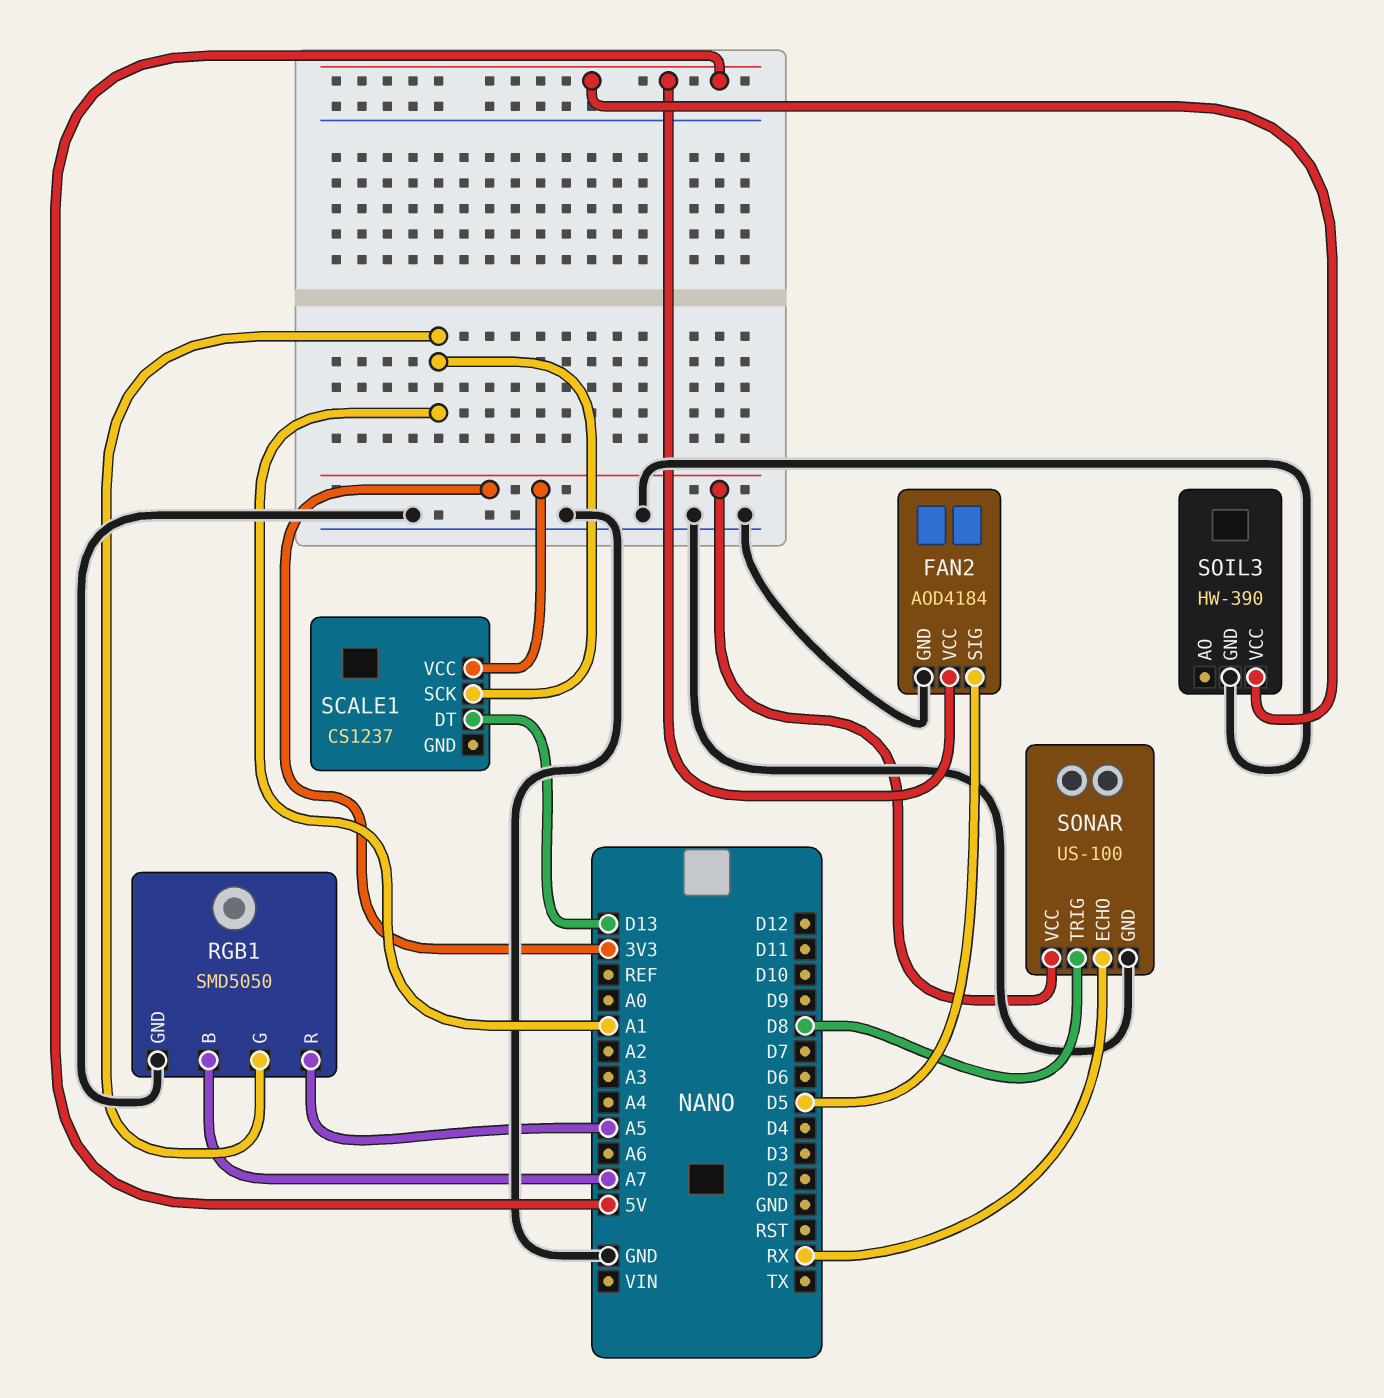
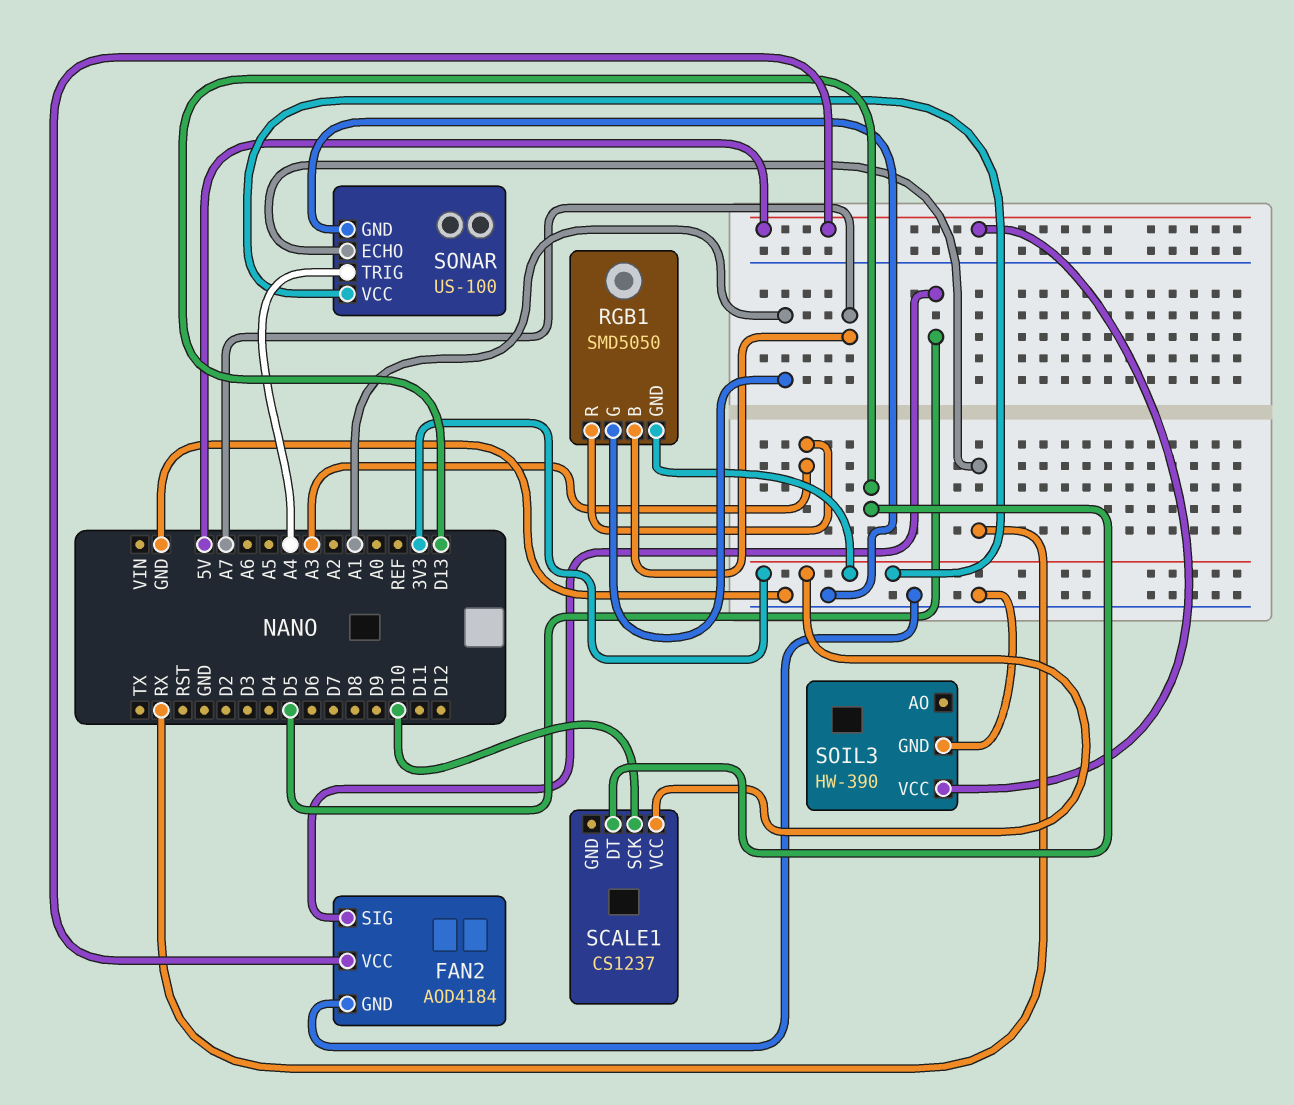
RGB1 pin GND: GND -> 3V3
RGB1 pin R: A5 -> A3
SCALE1 pin SCK: A1 -> D10
SONAR pin TRIG: D8 -> A4

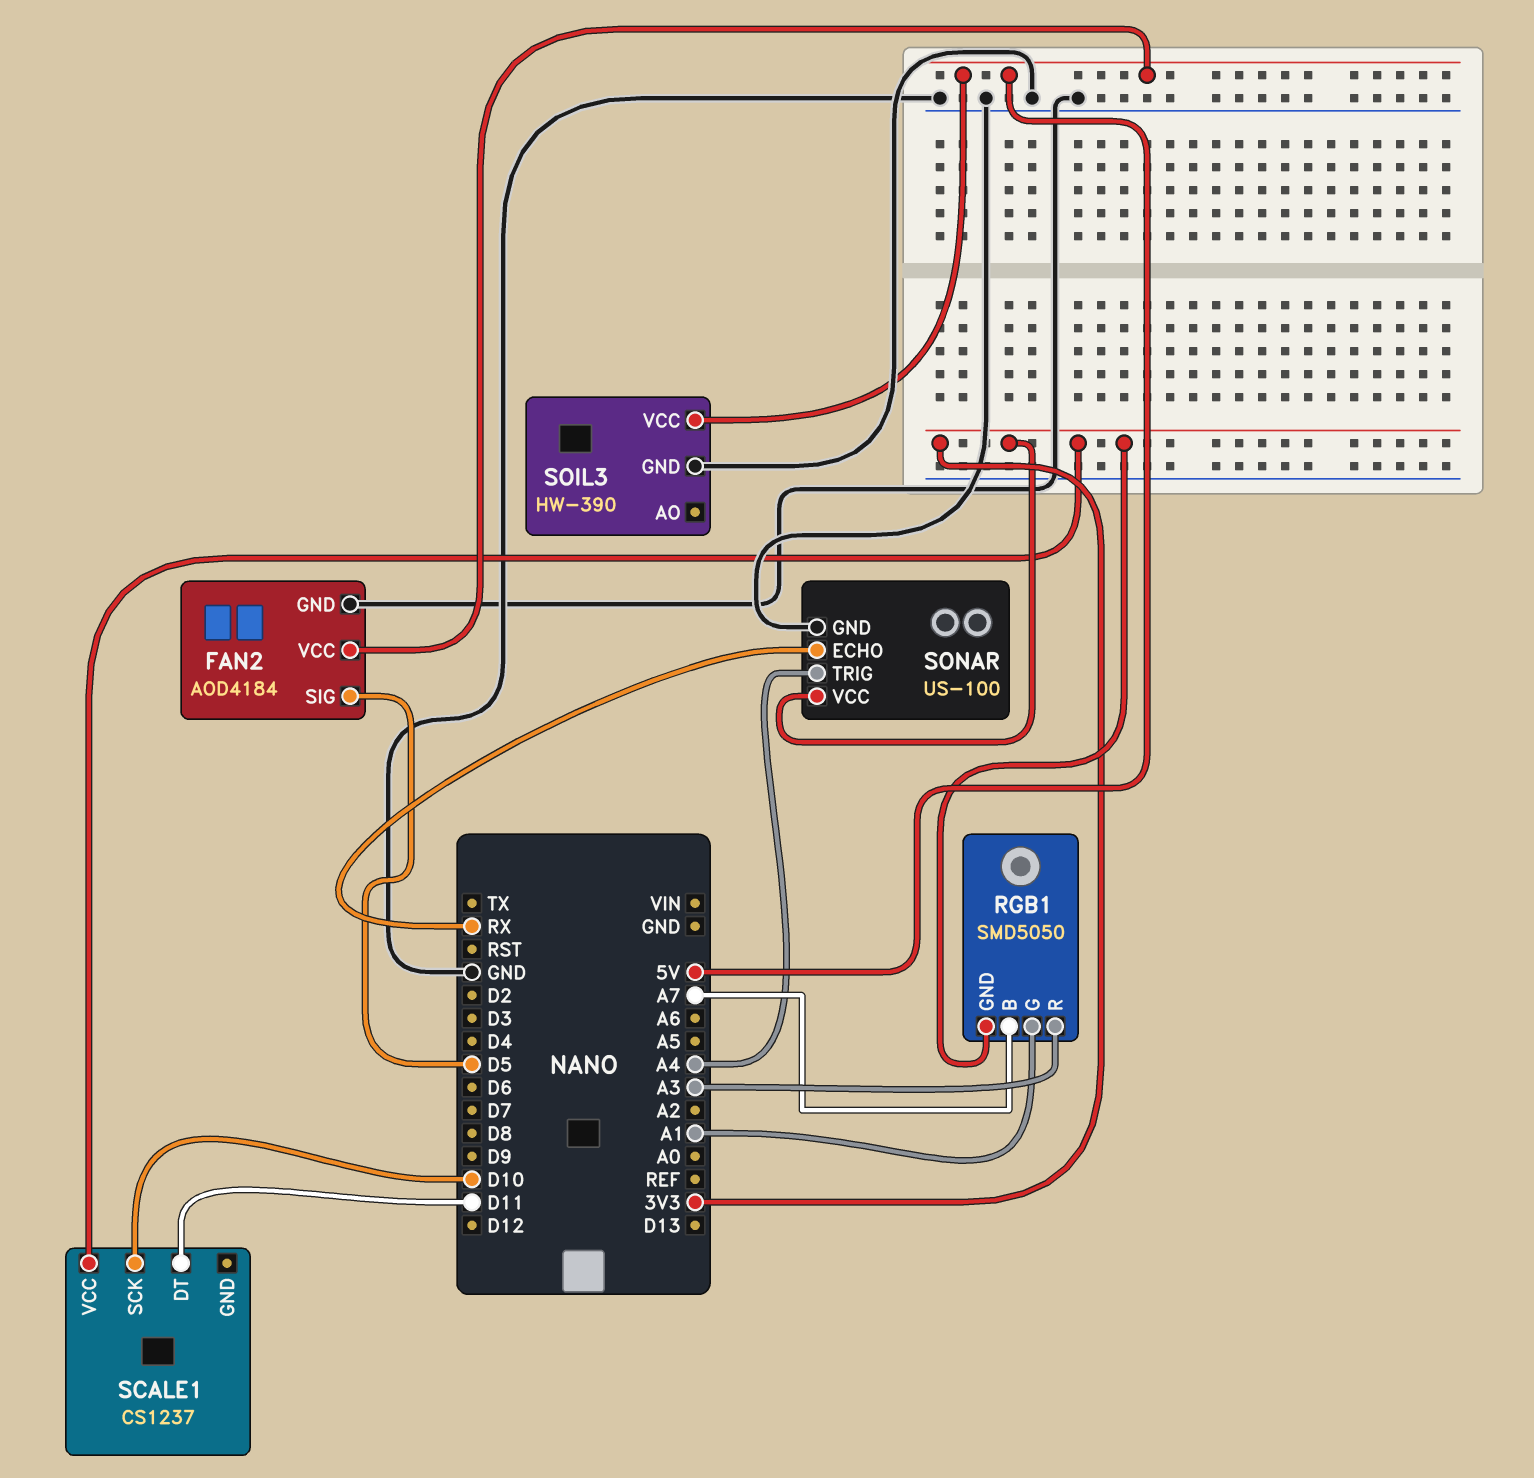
SCALE1 pin DT: D13 -> D11

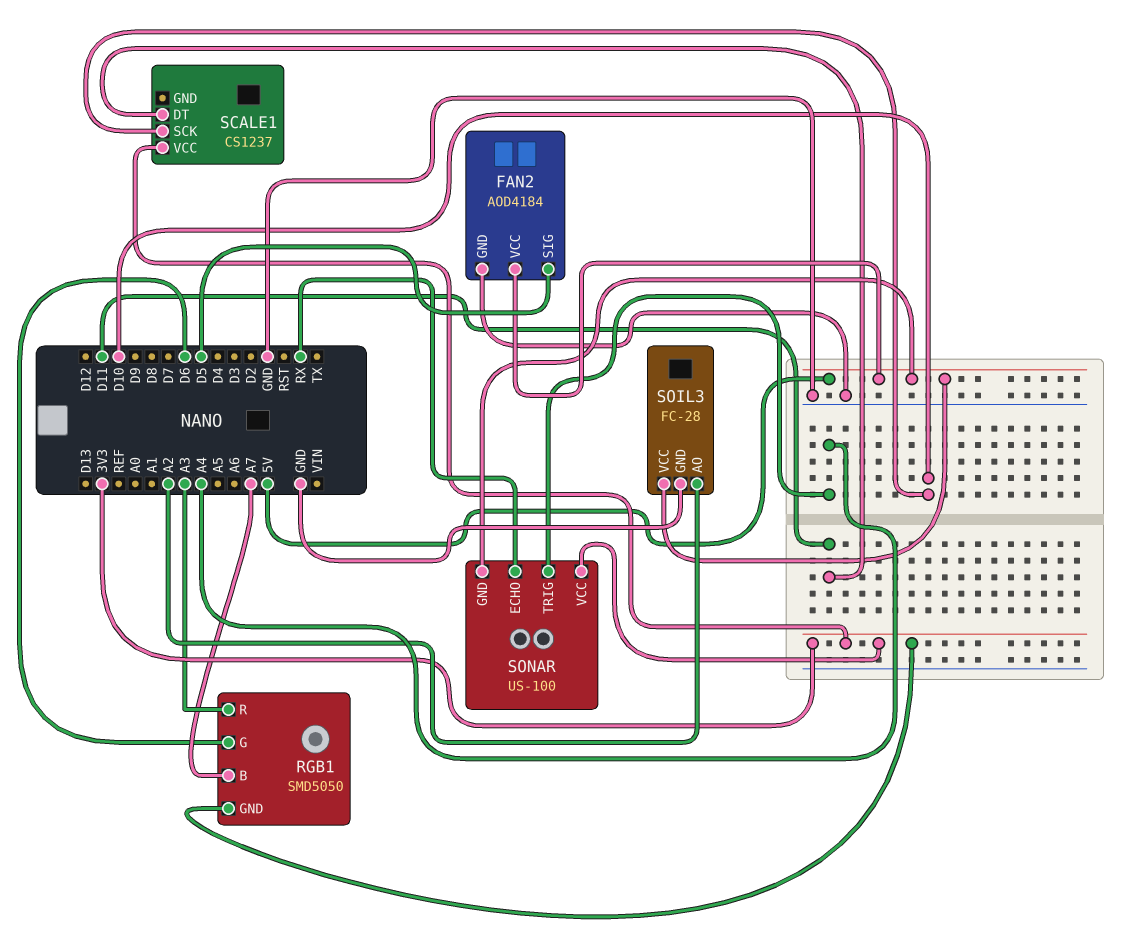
RGB1 pin G: A1 -> D6
SOIL3: HW-390 -> FC-28
SOIL3 pin AO: none -> A2
SONAR pin GND: GND -> 5V

